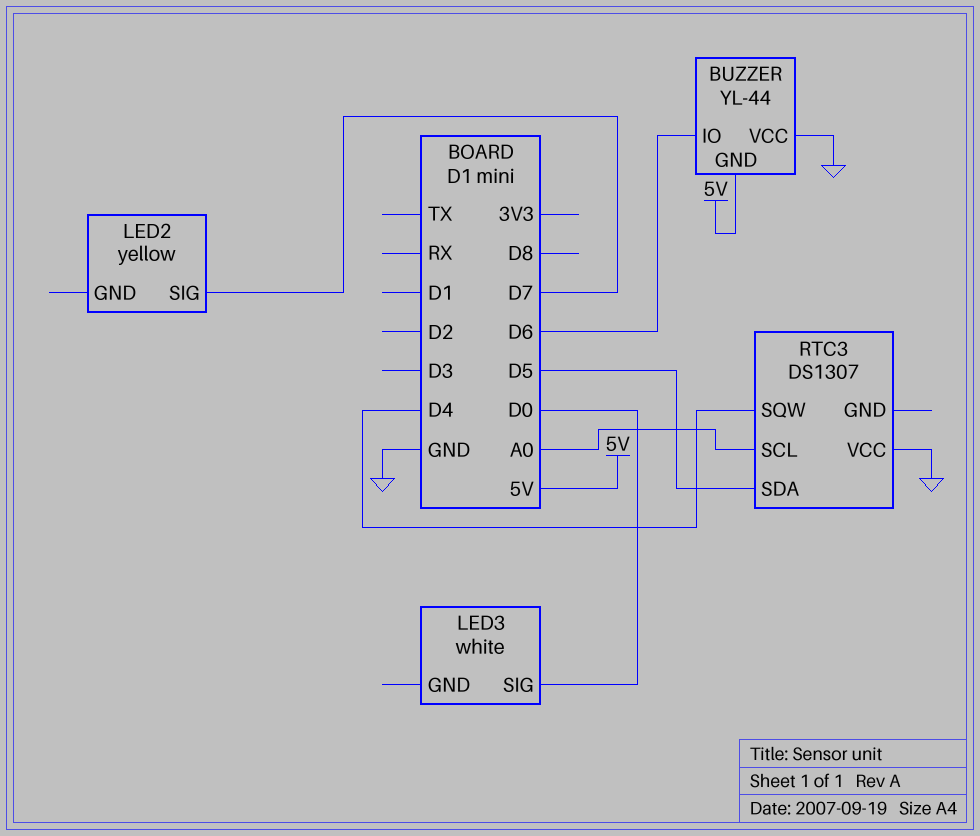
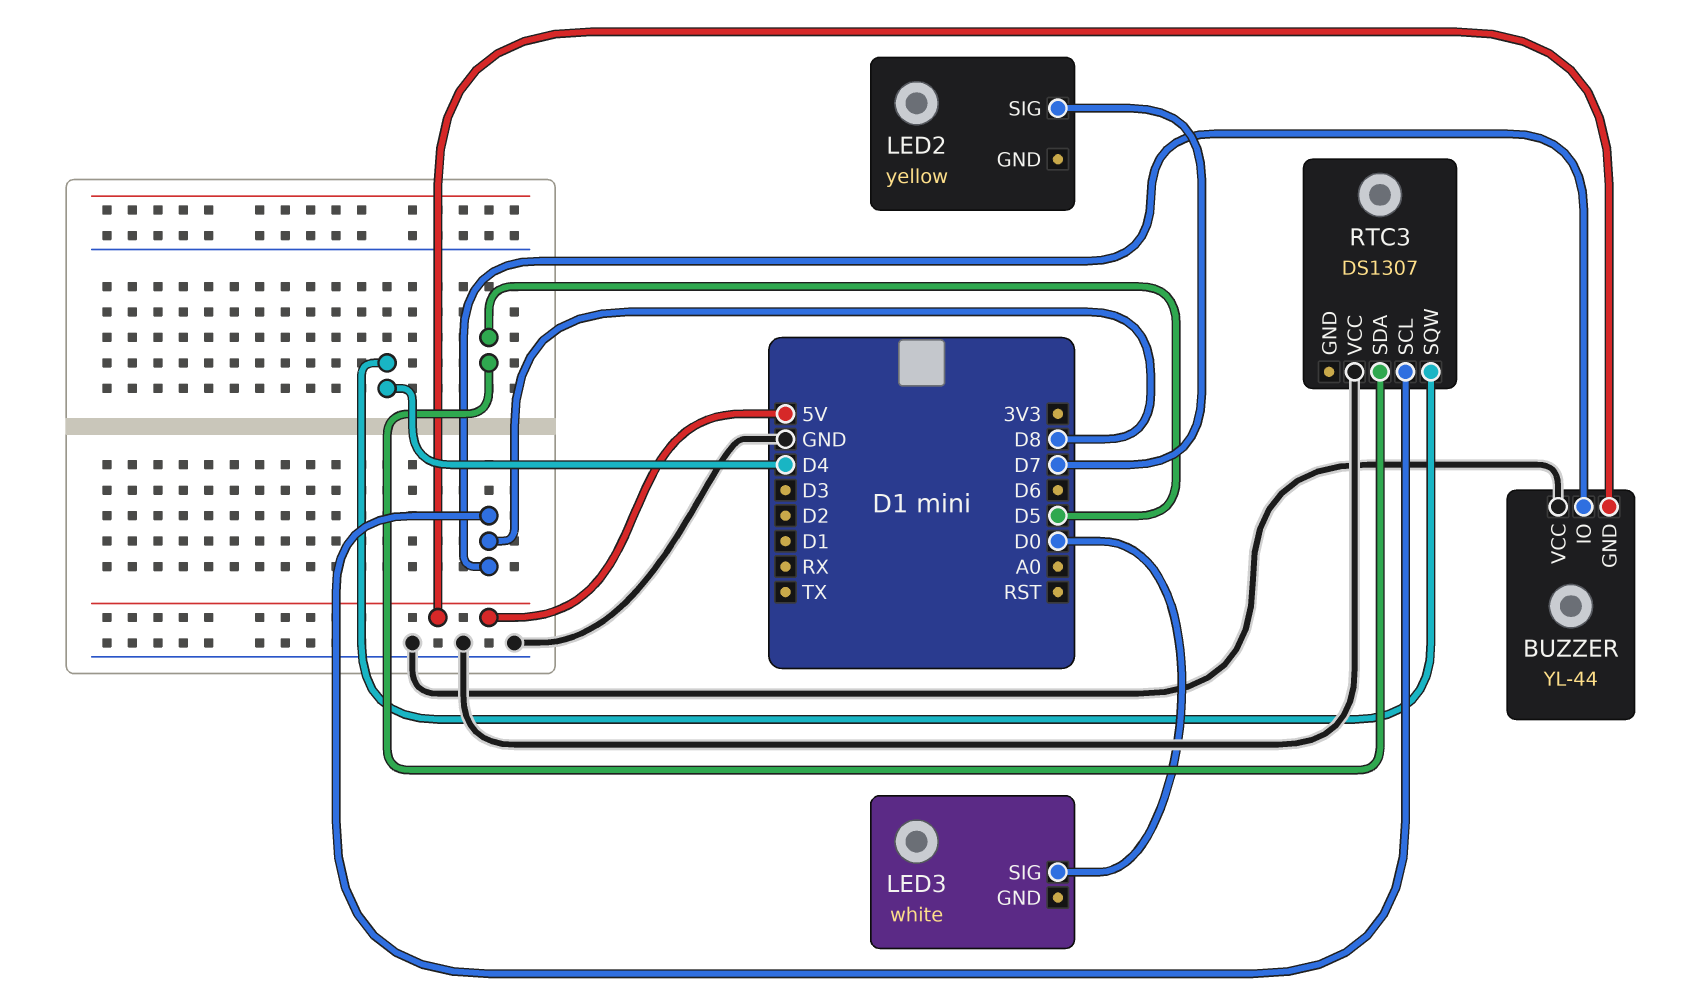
BUZZER pin IO: D6 -> D8
RTC3 pin SCL: A0 -> D8

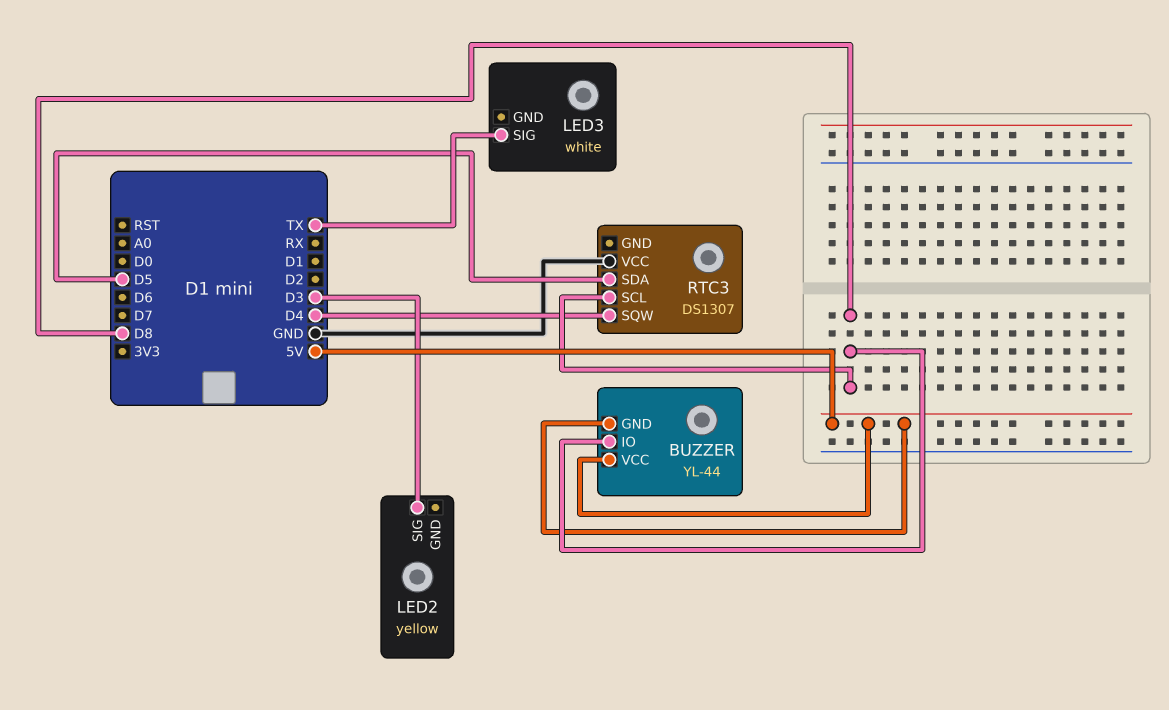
BUZZER pin VCC: GND -> 5V
LED2 pin SIG: D7 -> D3
LED3 pin SIG: D0 -> TX

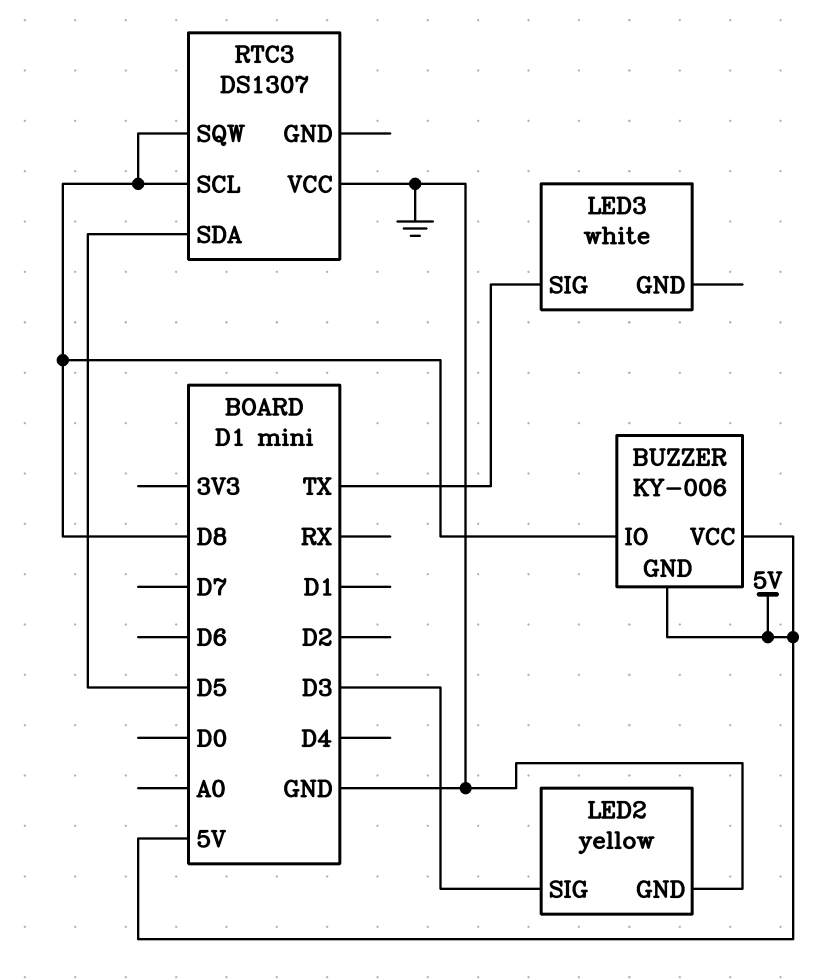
BUZZER: YL-44 -> KY-006
LED2 pin GND: none -> GND
RTC3 pin SQW: D4 -> D8

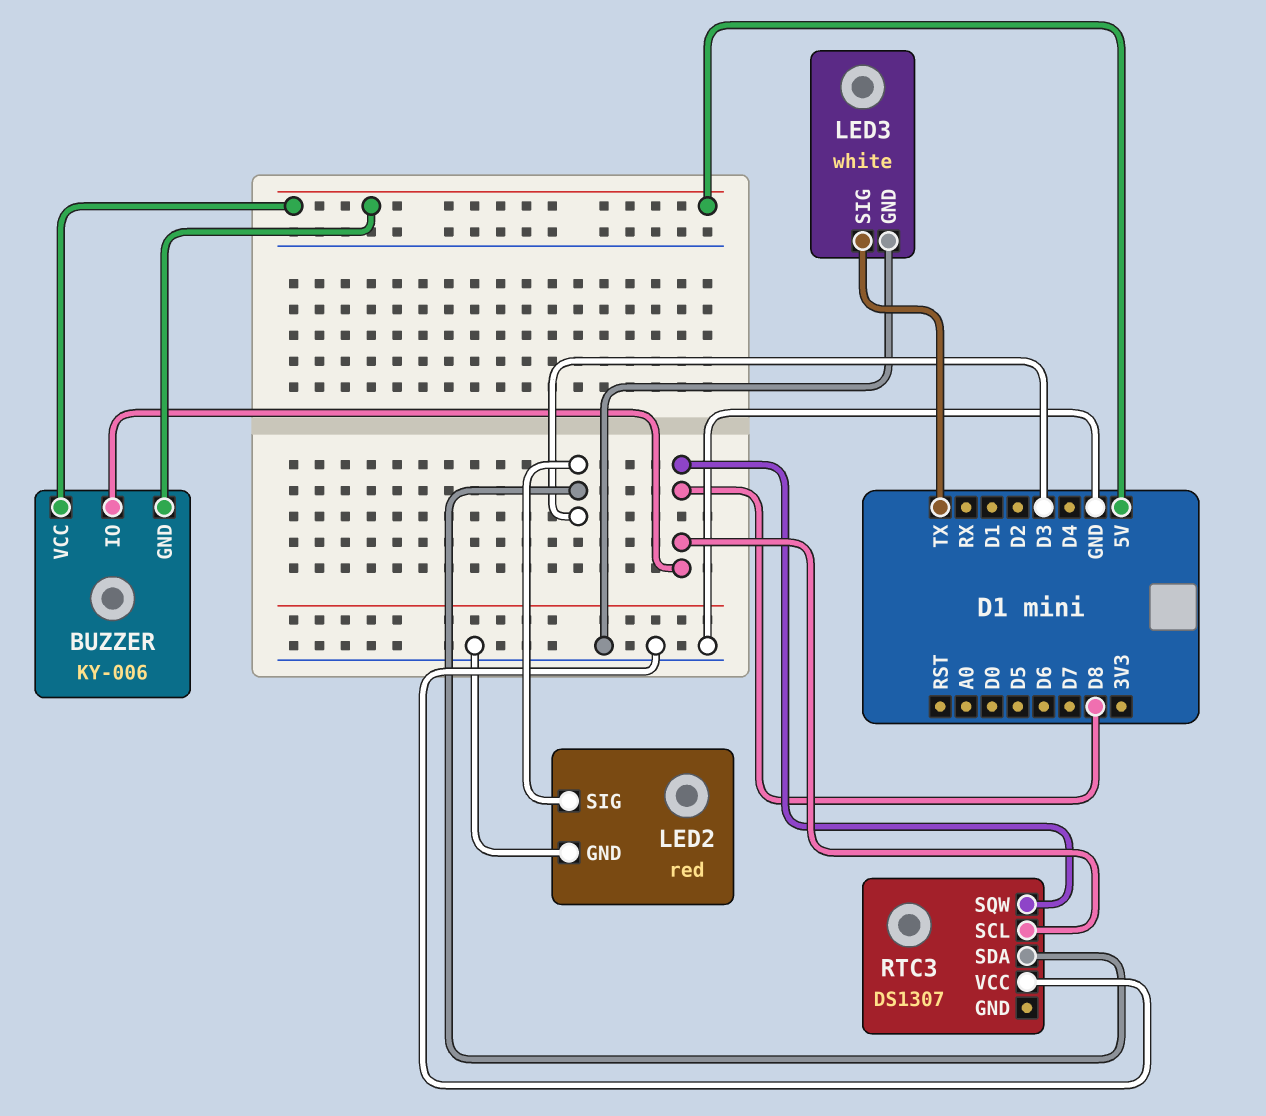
LED2: yellow -> red
LED3 pin GND: none -> GND
RTC3 pin SDA: D5 -> D3

